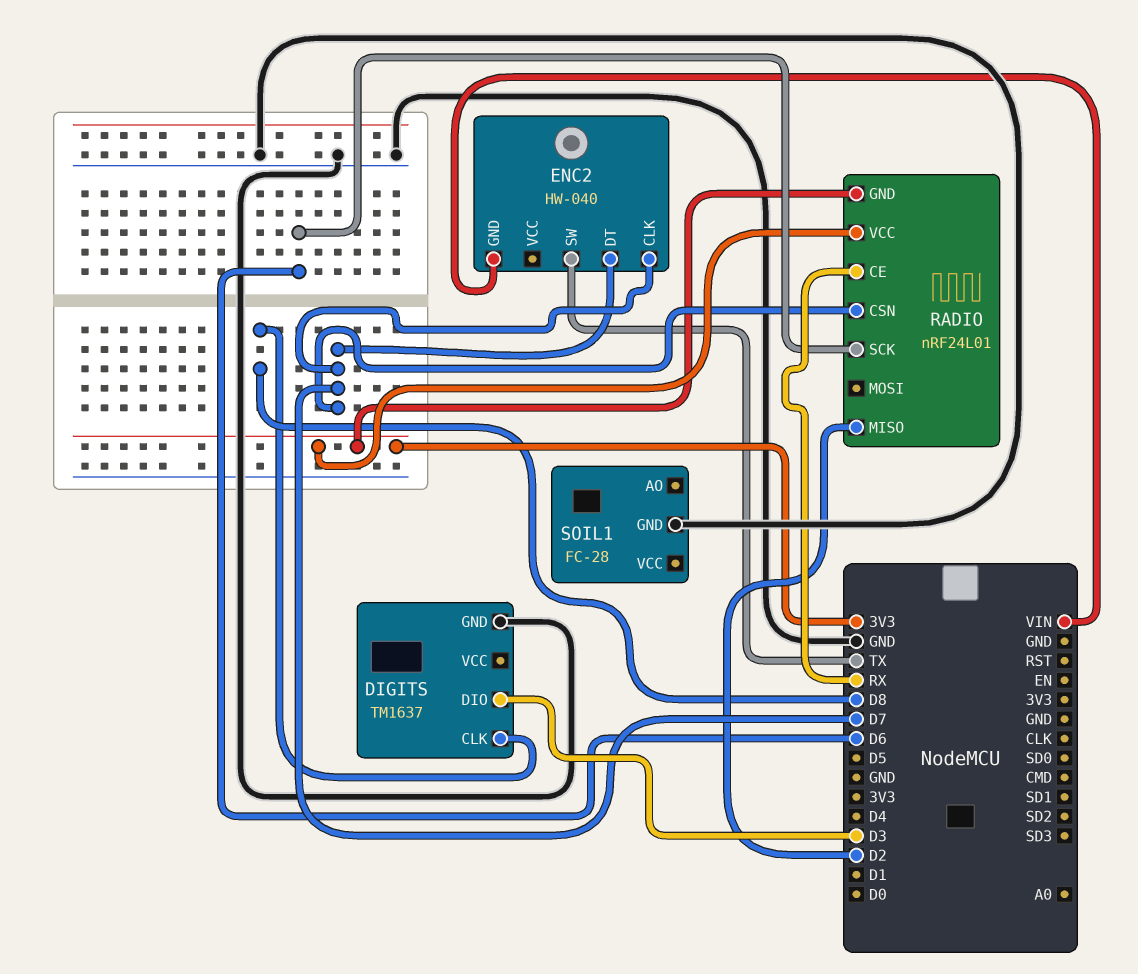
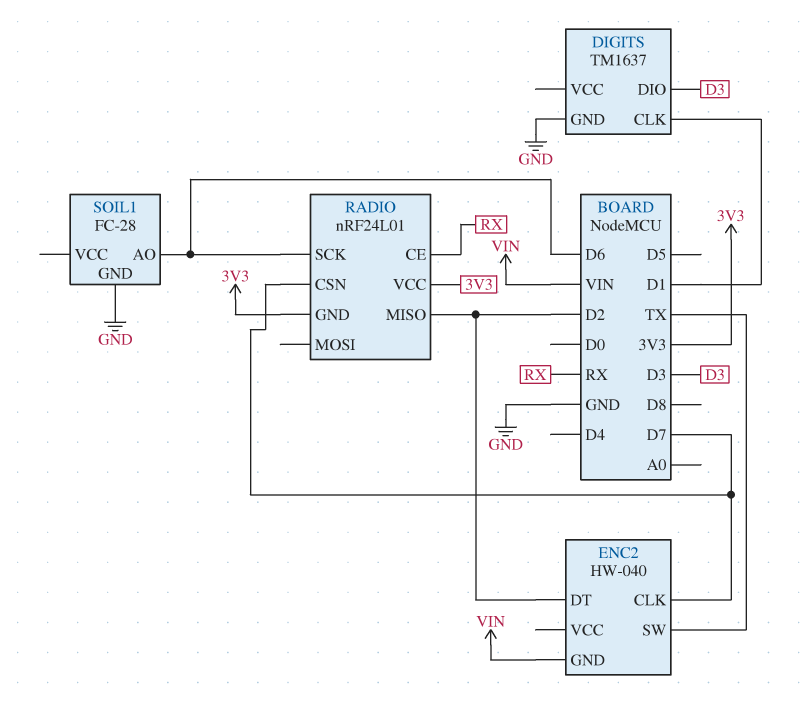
DIGITS pin CLK: D8 -> D1
ENC2 pin DT: D7 -> D2
SOIL1 pin AO: none -> D6

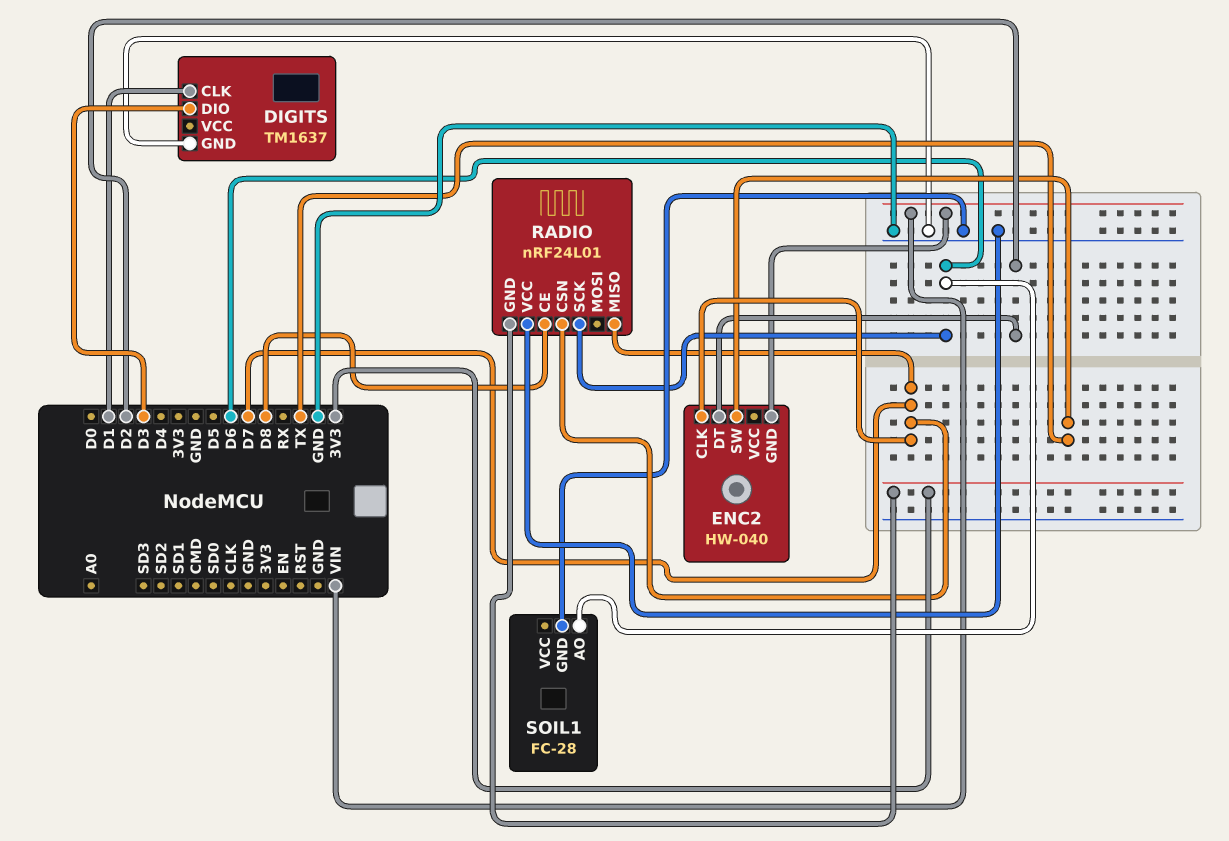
RADIO pin CE: RX -> D8
RADIO pin MISO: D2 -> D7
RADIO pin VCC: 3V3 -> GND

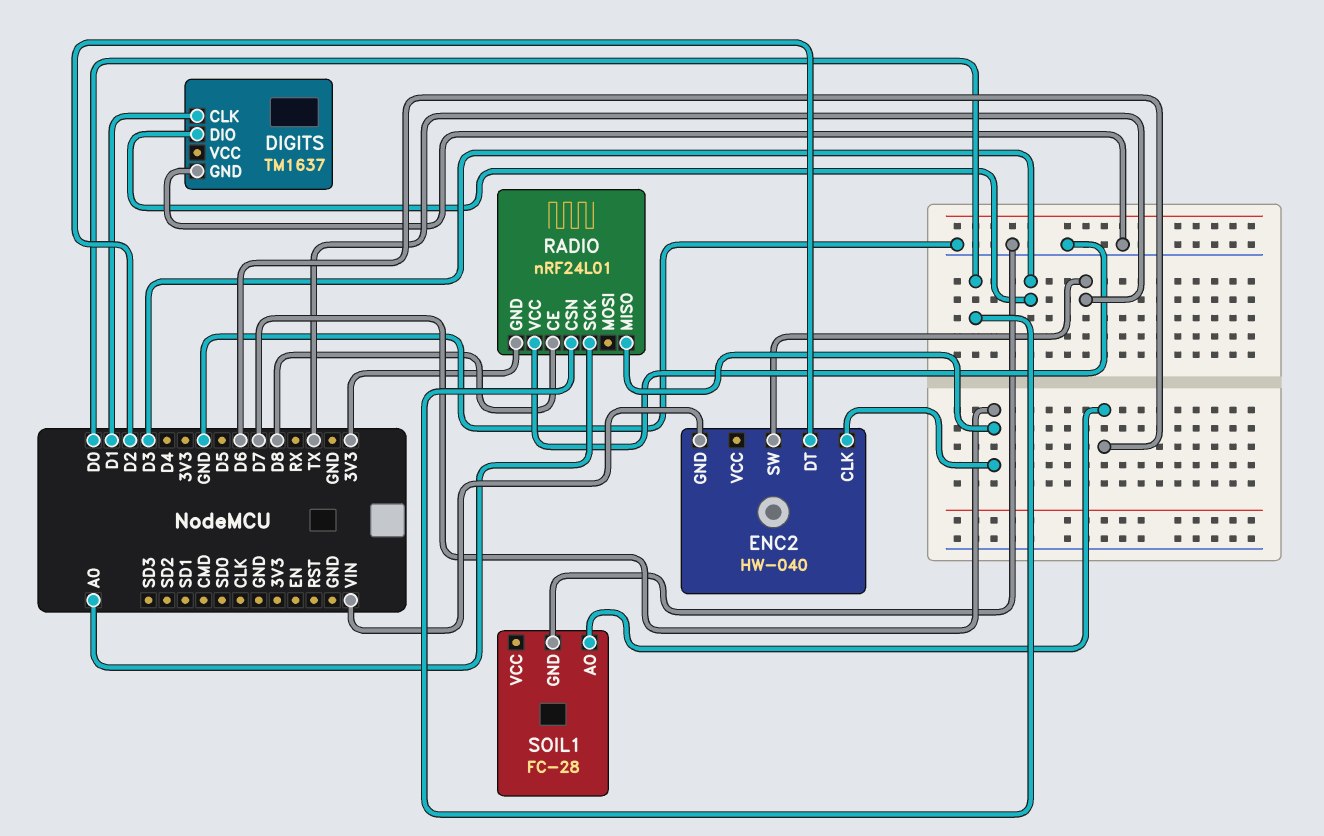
RADIO pin CSN: D7 -> D0
RADIO pin SCK: D6 -> A0

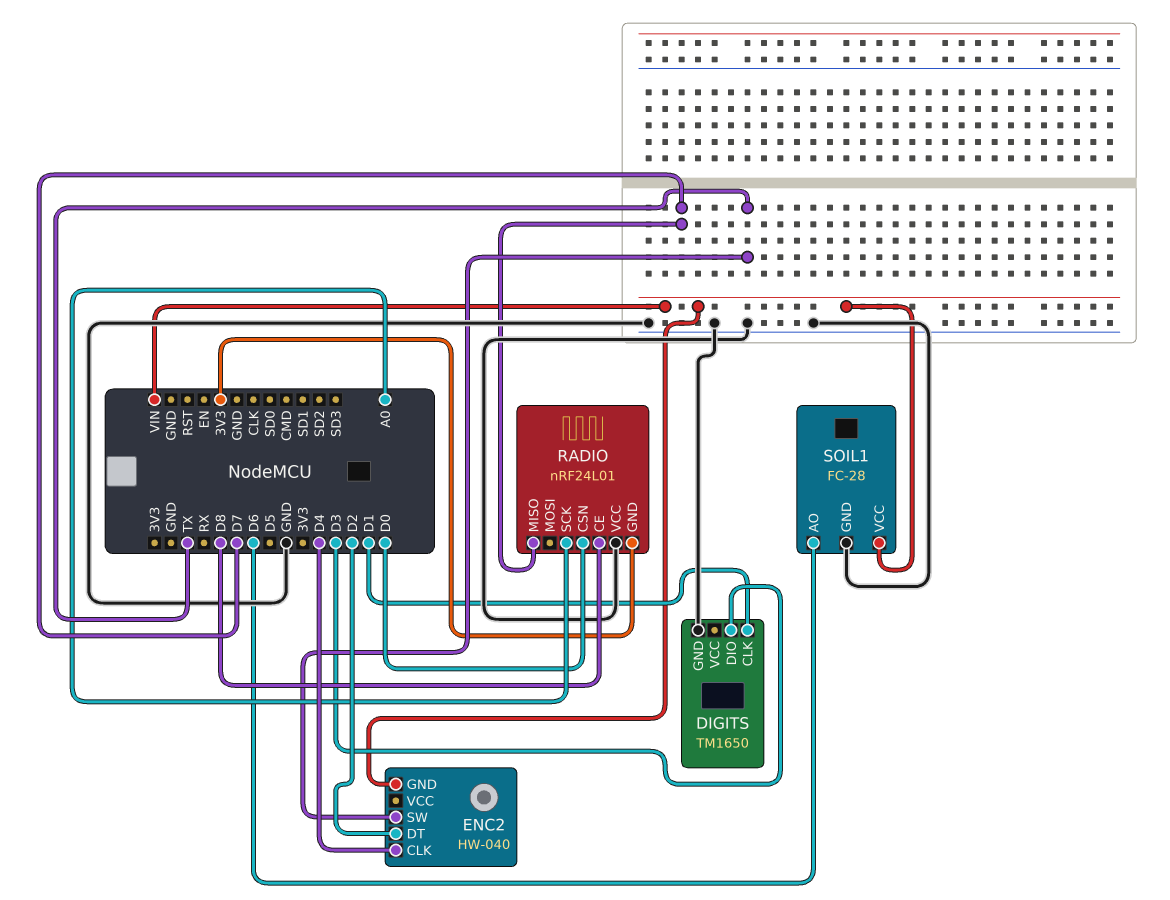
DIGITS: TM1637 -> TM1650
ENC2 pin CLK: D7 -> D4
SOIL1 pin VCC: none -> VIN

